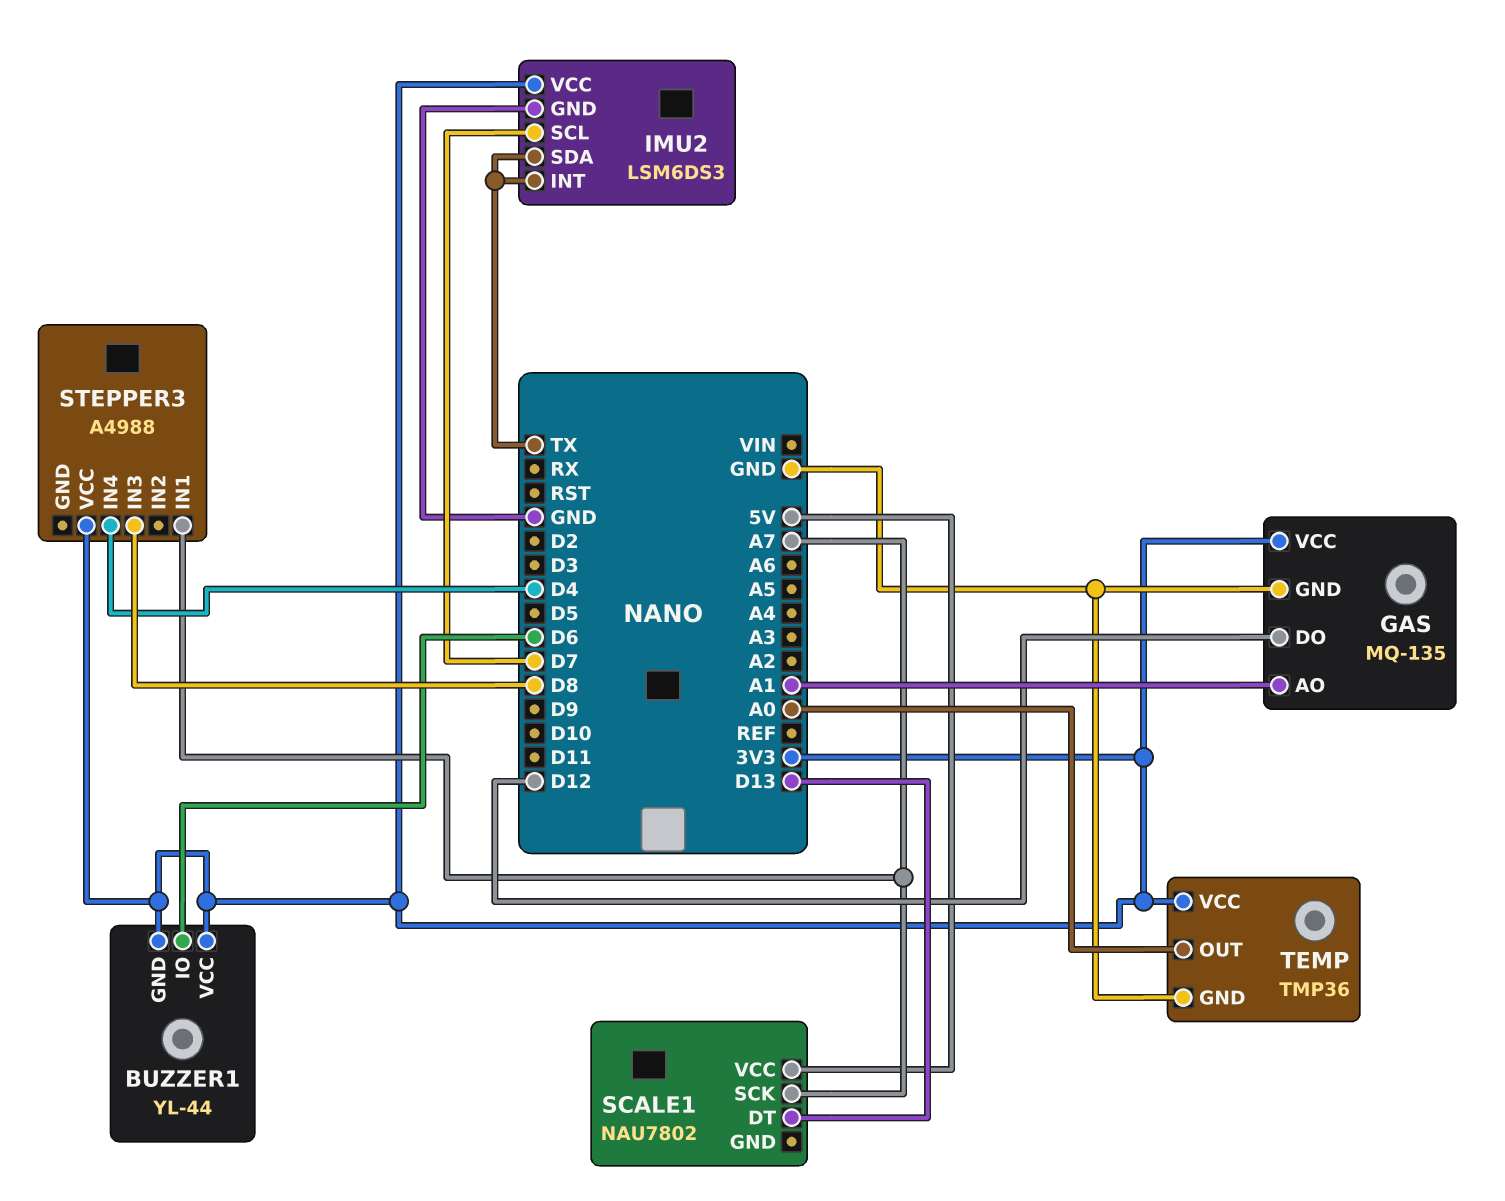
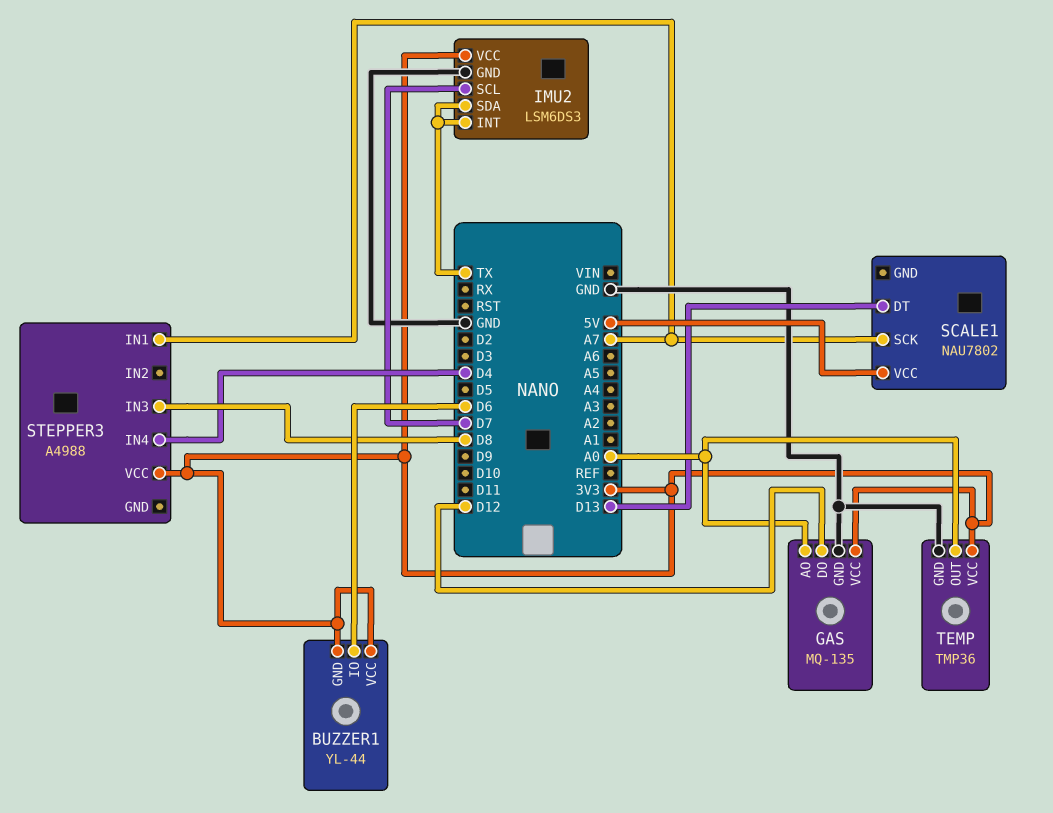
GAS pin AO: A1 -> A0

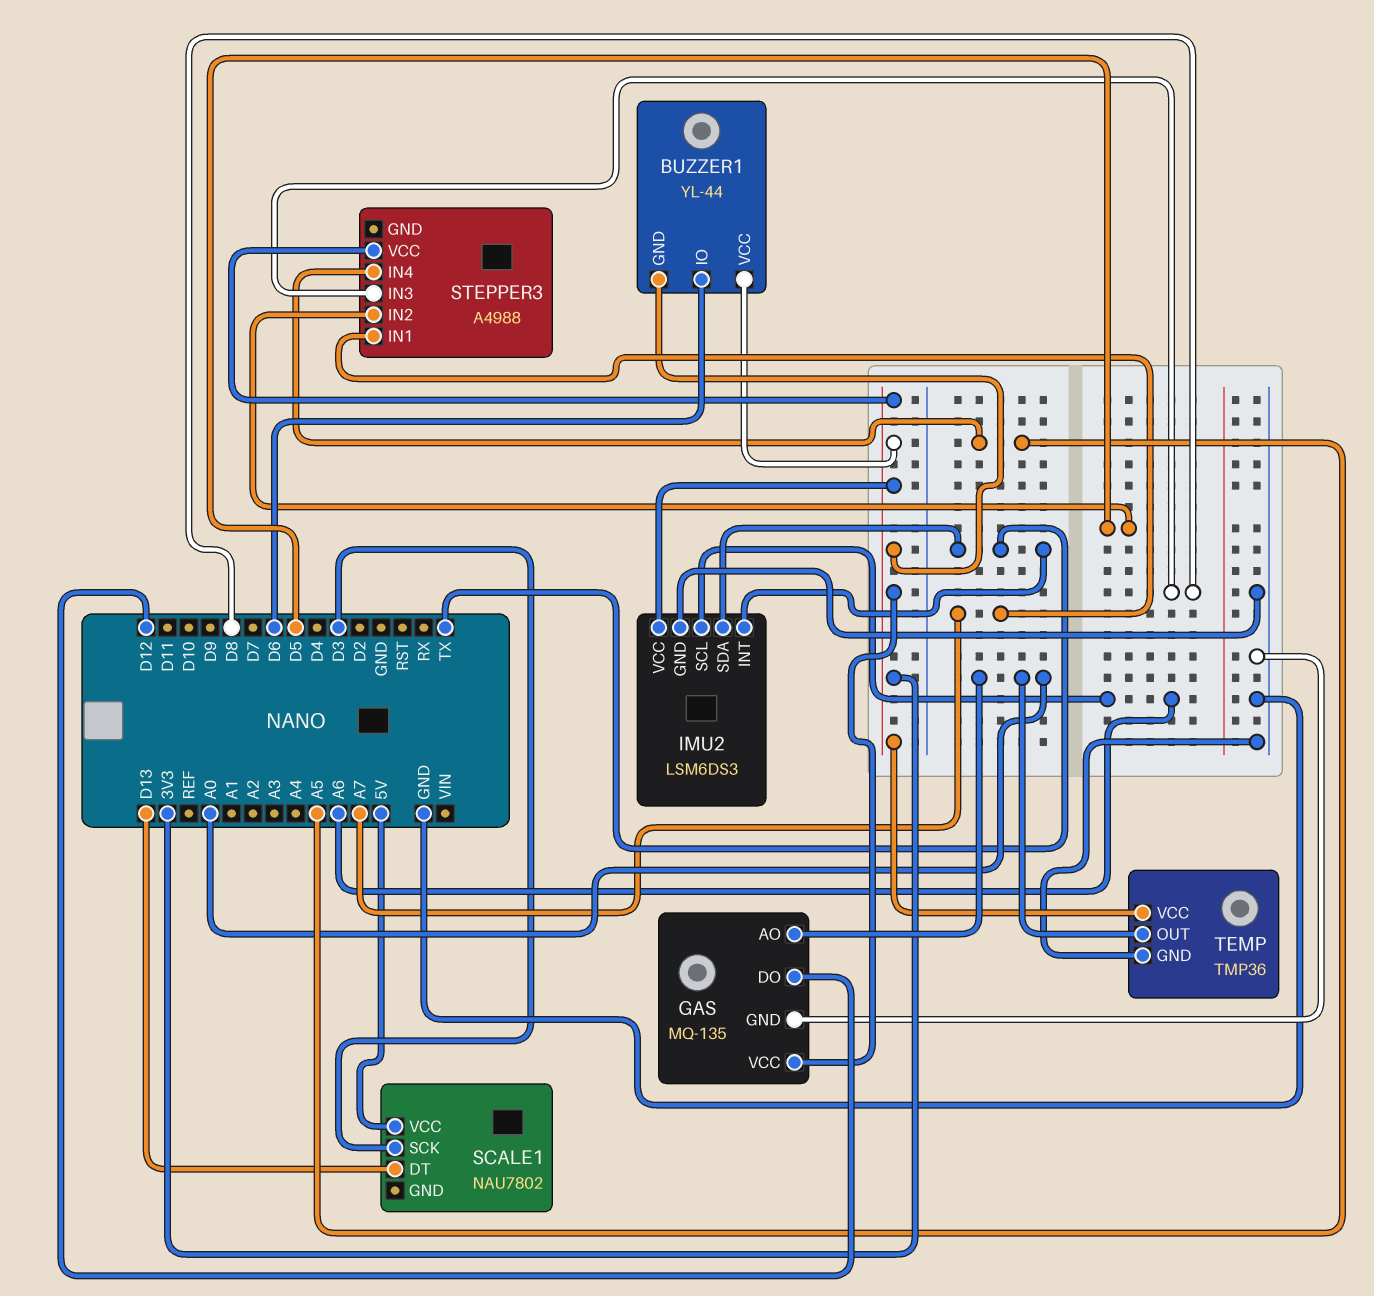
IMU2 pin SCL: D7 -> A6
SCALE1 pin SCK: A7 -> D3
STEPPER3 pin IN2: none -> D5
STEPPER3 pin IN4: D4 -> A5

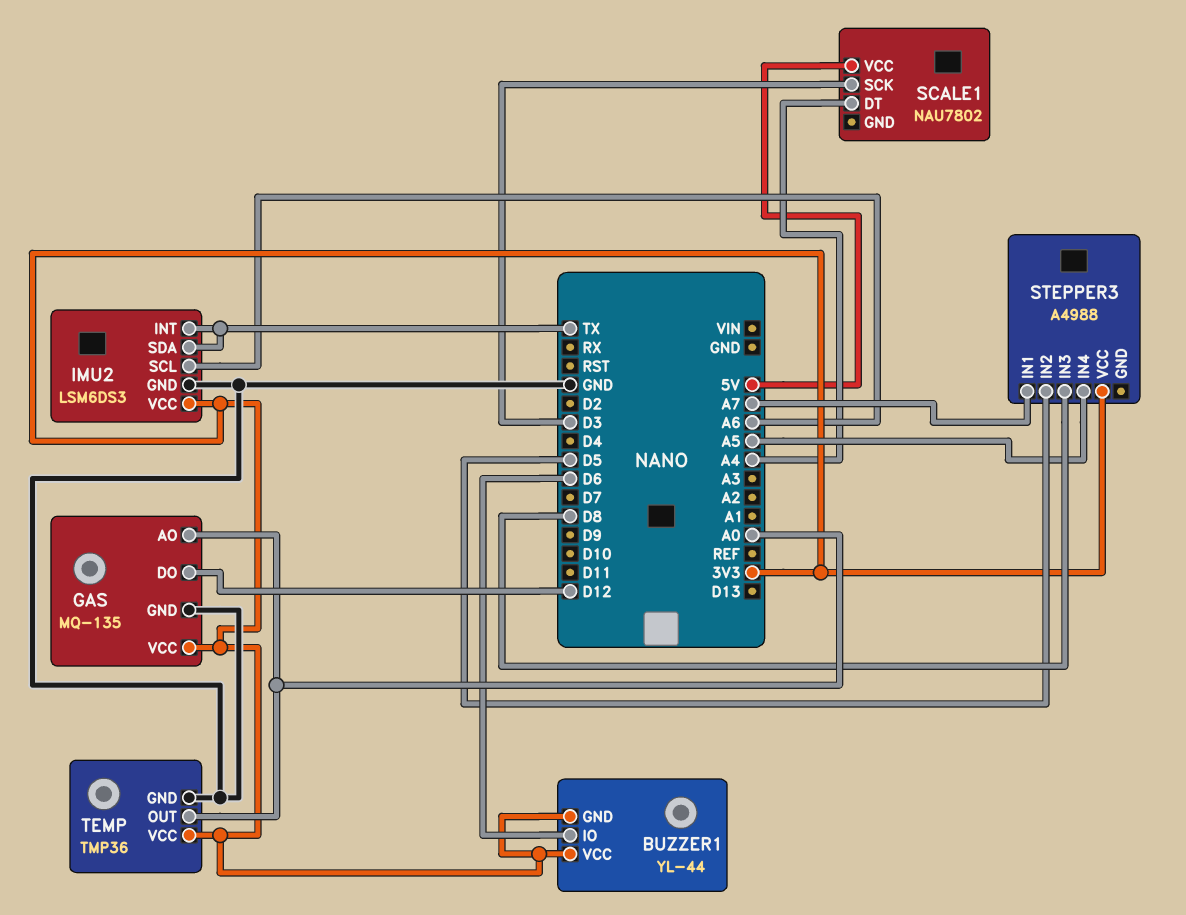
SCALE1 pin DT: D13 -> A4

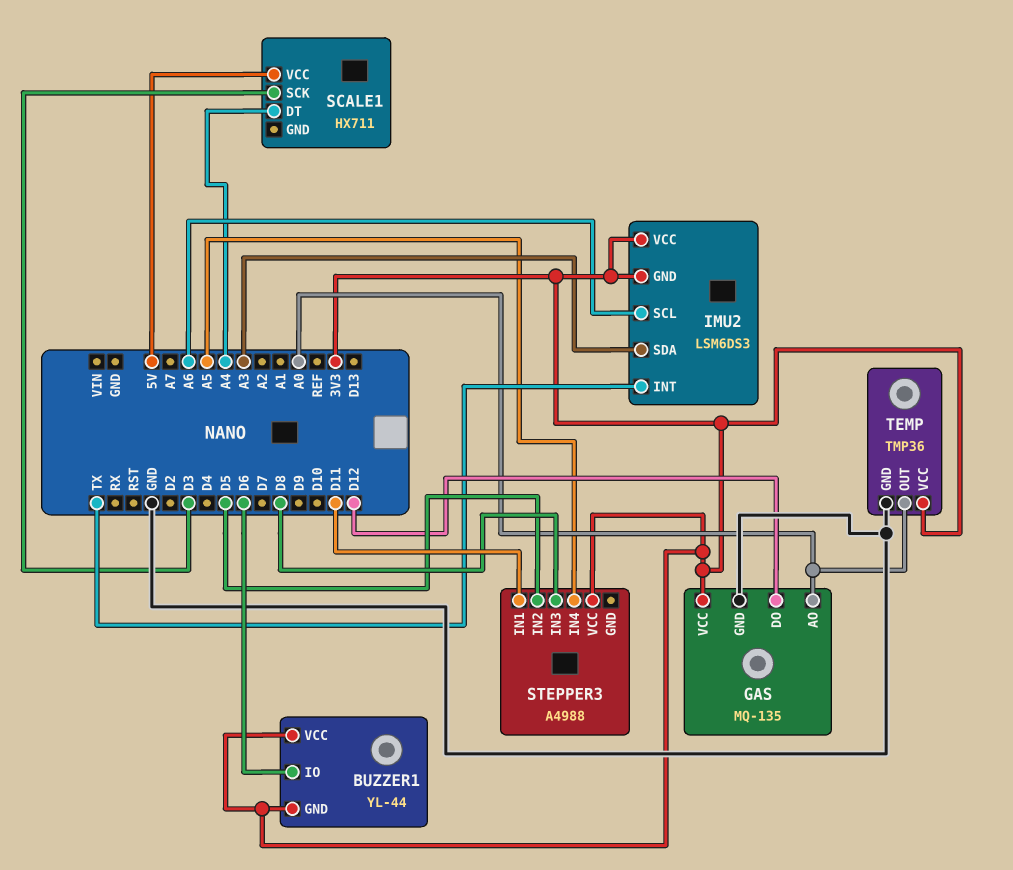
IMU2 pin GND: GND -> 3V3
IMU2 pin SDA: TX -> A3
SCALE1: NAU7802 -> HX711
STEPPER3 pin IN1: A7 -> D11

